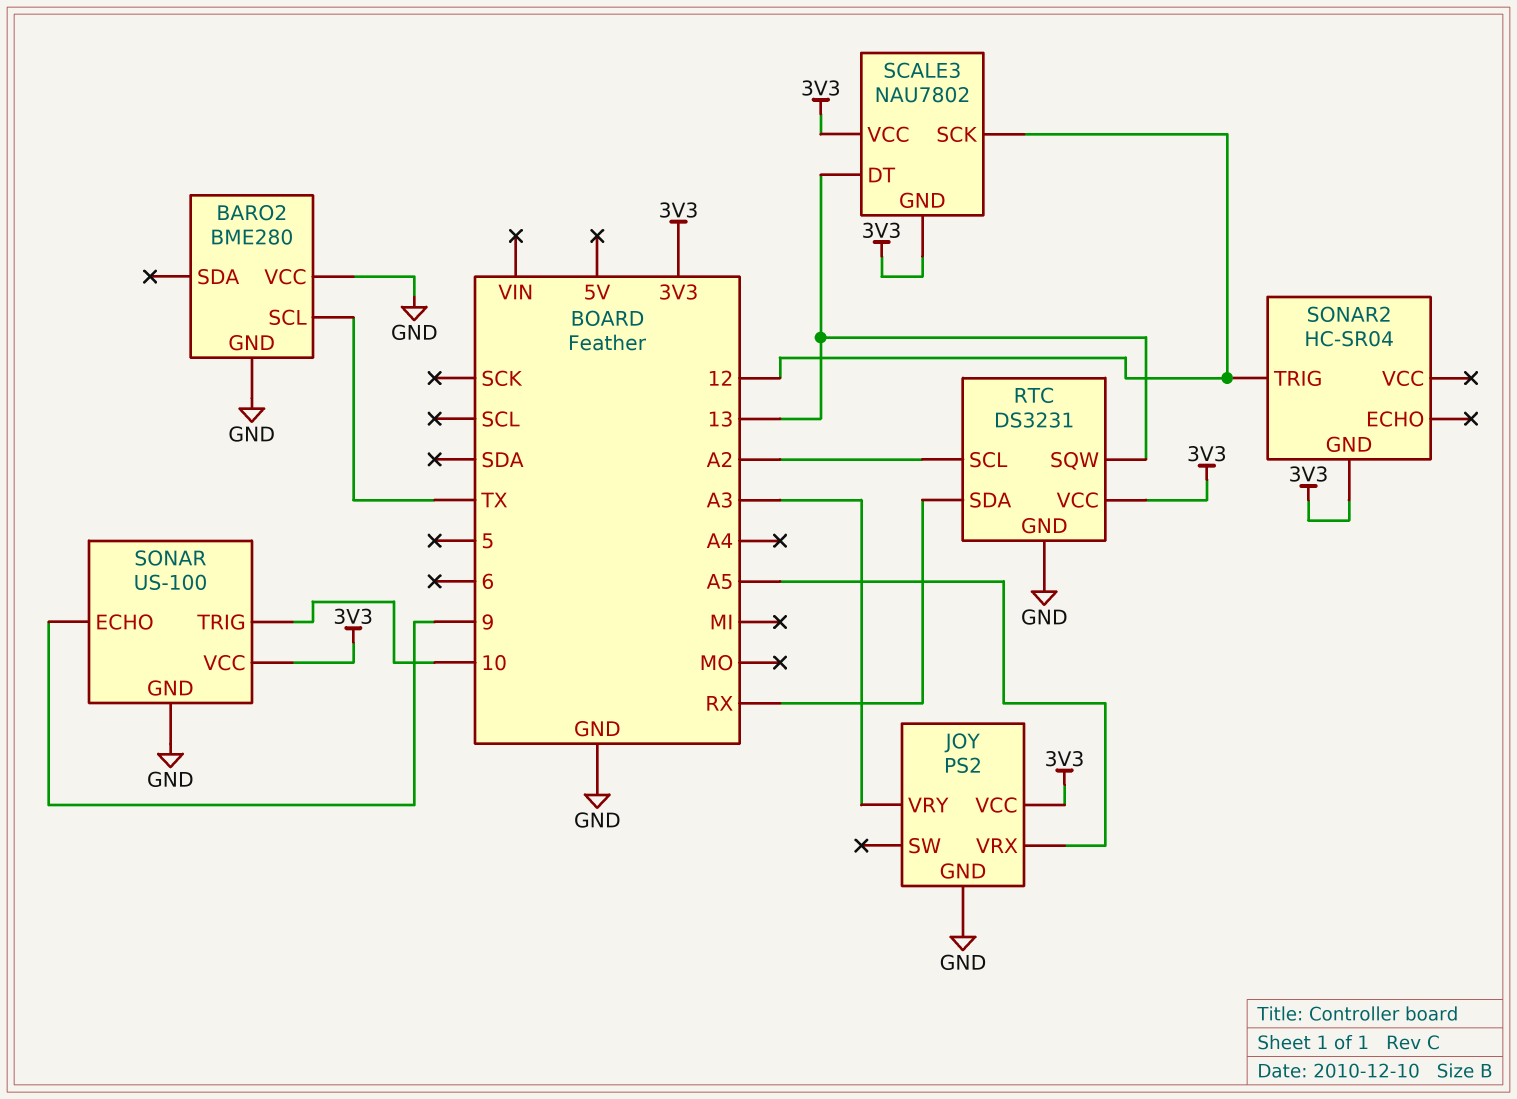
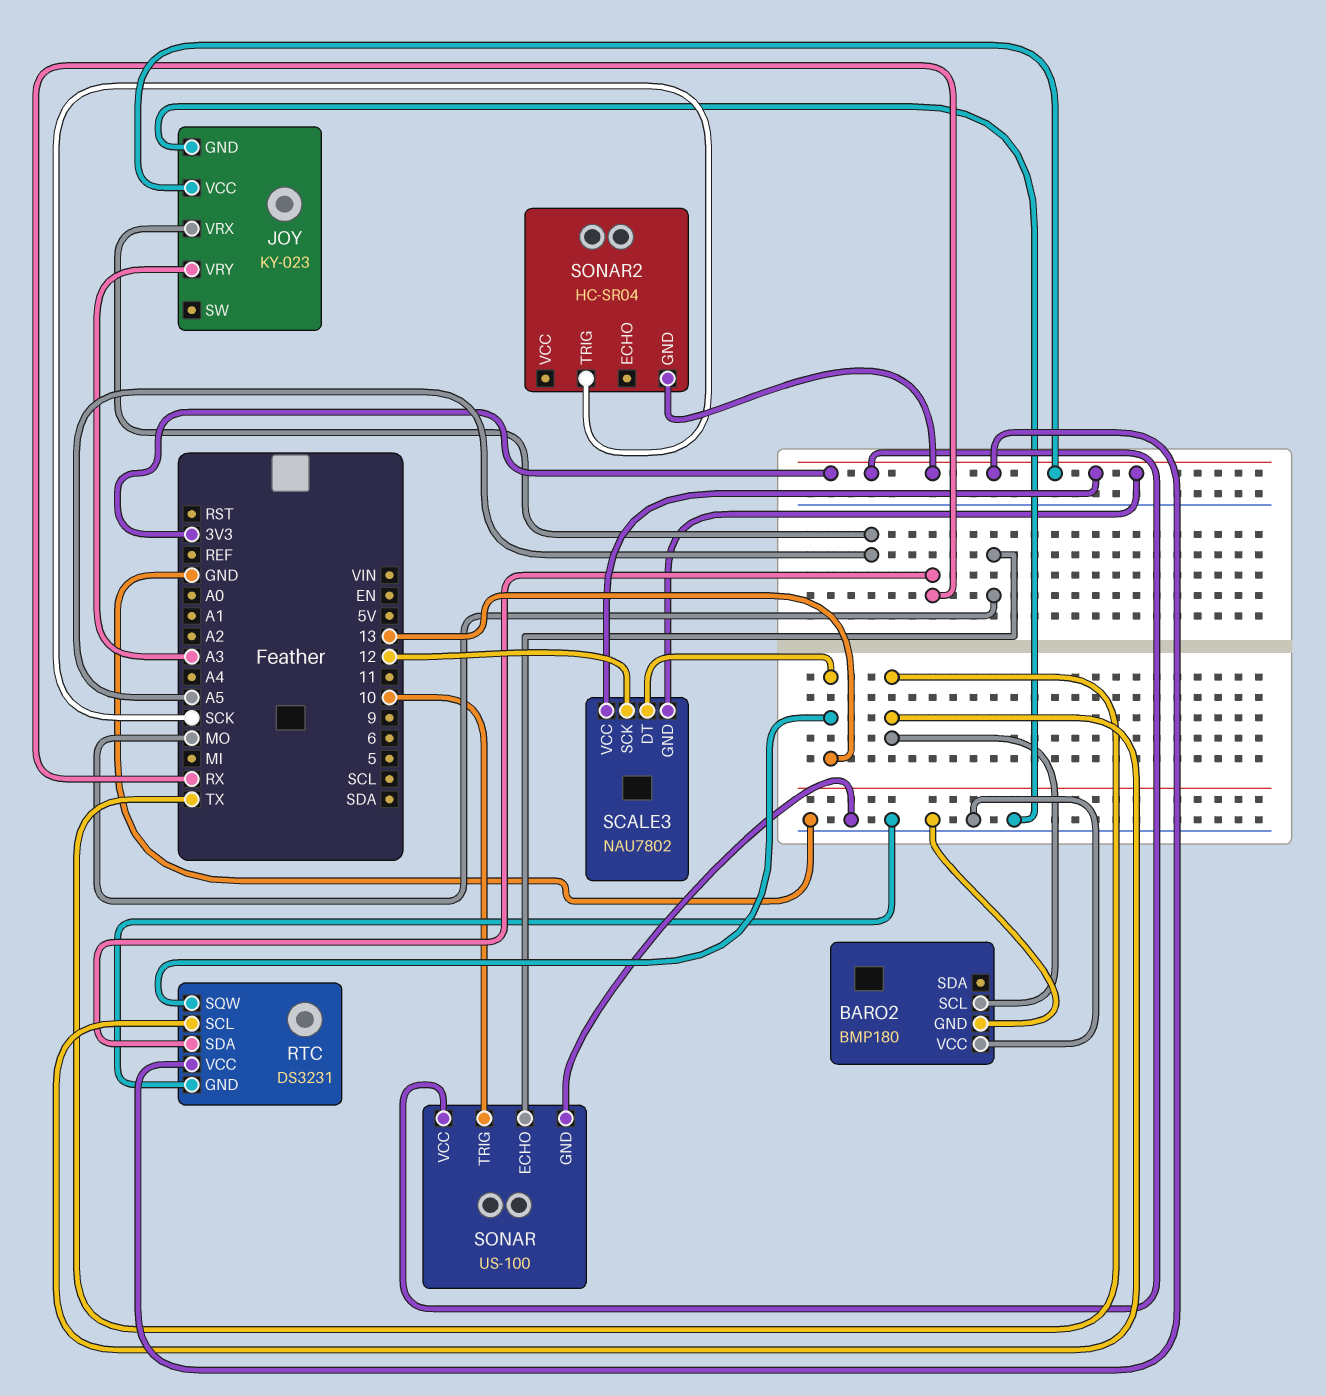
BARO2: BME280 -> BMP180
JOY: PS2 -> KY-023
RTC pin SCL: A2 -> TX
SONAR pin ECHO: 9 -> MO
SONAR2 pin TRIG: 12 -> SCK

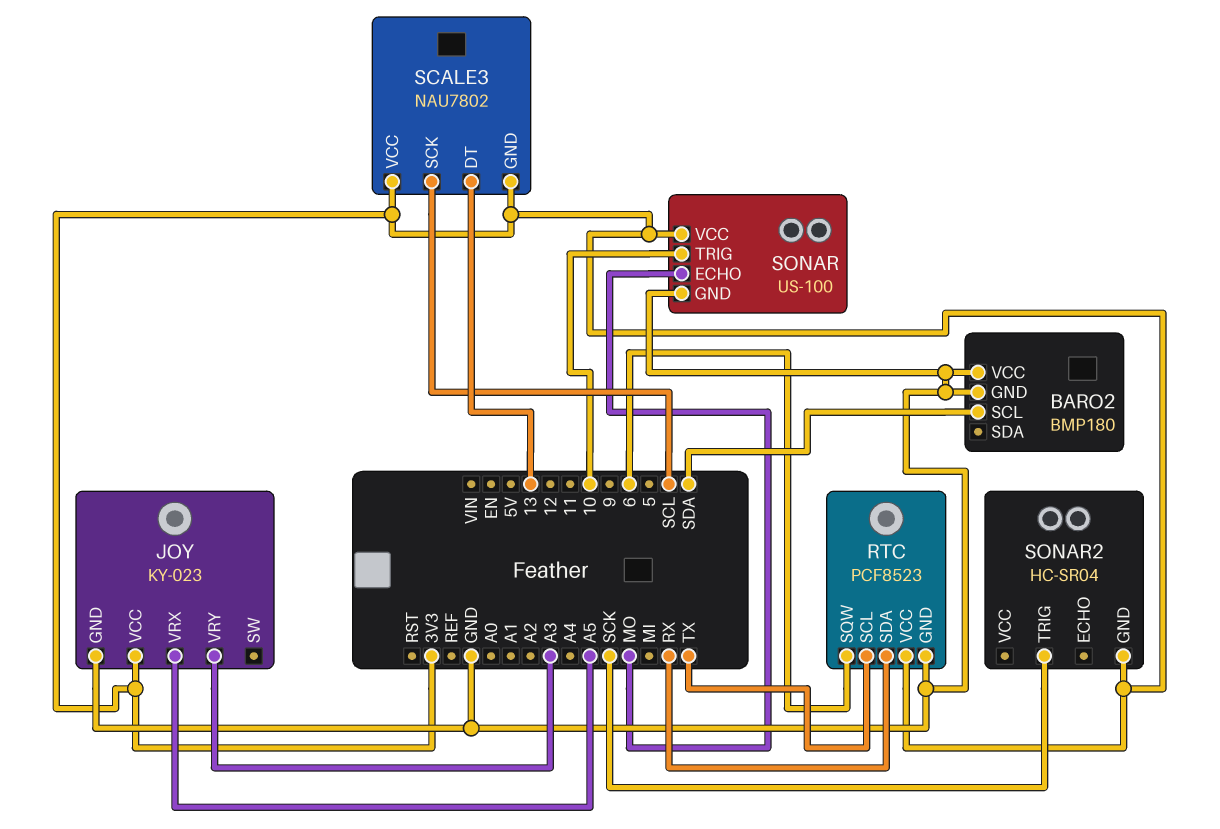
BARO2 pin SCL: TX -> SDA
RTC: DS3231 -> PCF8523
RTC pin SQW: 13 -> 6
SCALE3 pin SCK: 12 -> SCL

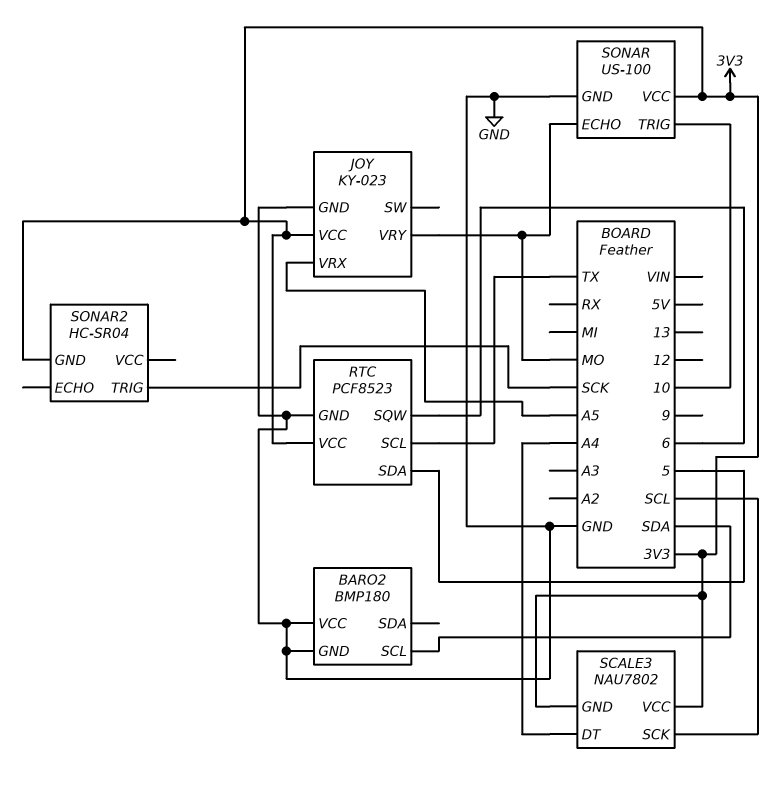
JOY pin VRY: A3 -> MO
RTC pin SDA: RX -> 5
SCALE3 pin DT: 13 -> A4

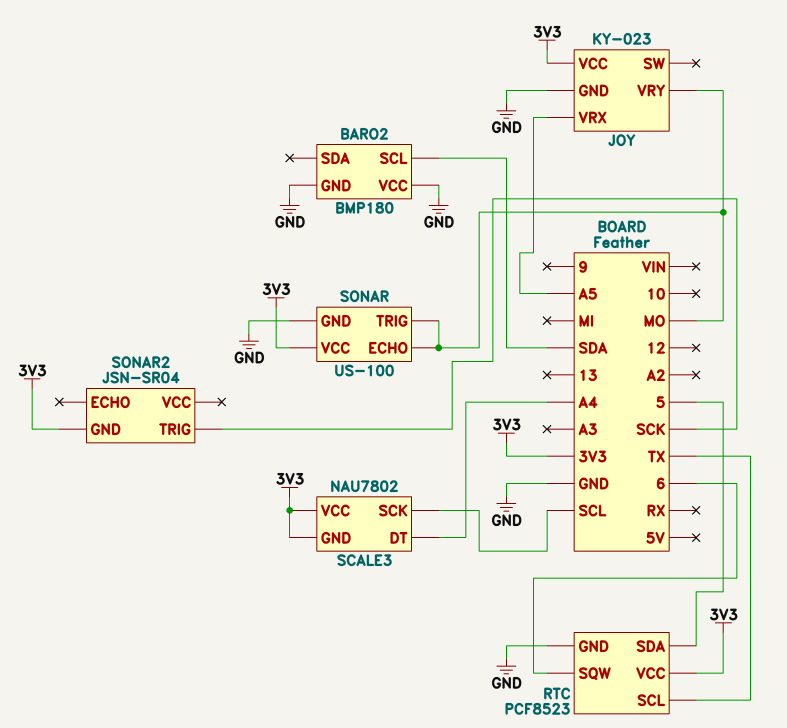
SONAR pin TRIG: 10 -> MO
SONAR2: HC-SR04 -> JSN-SR04

